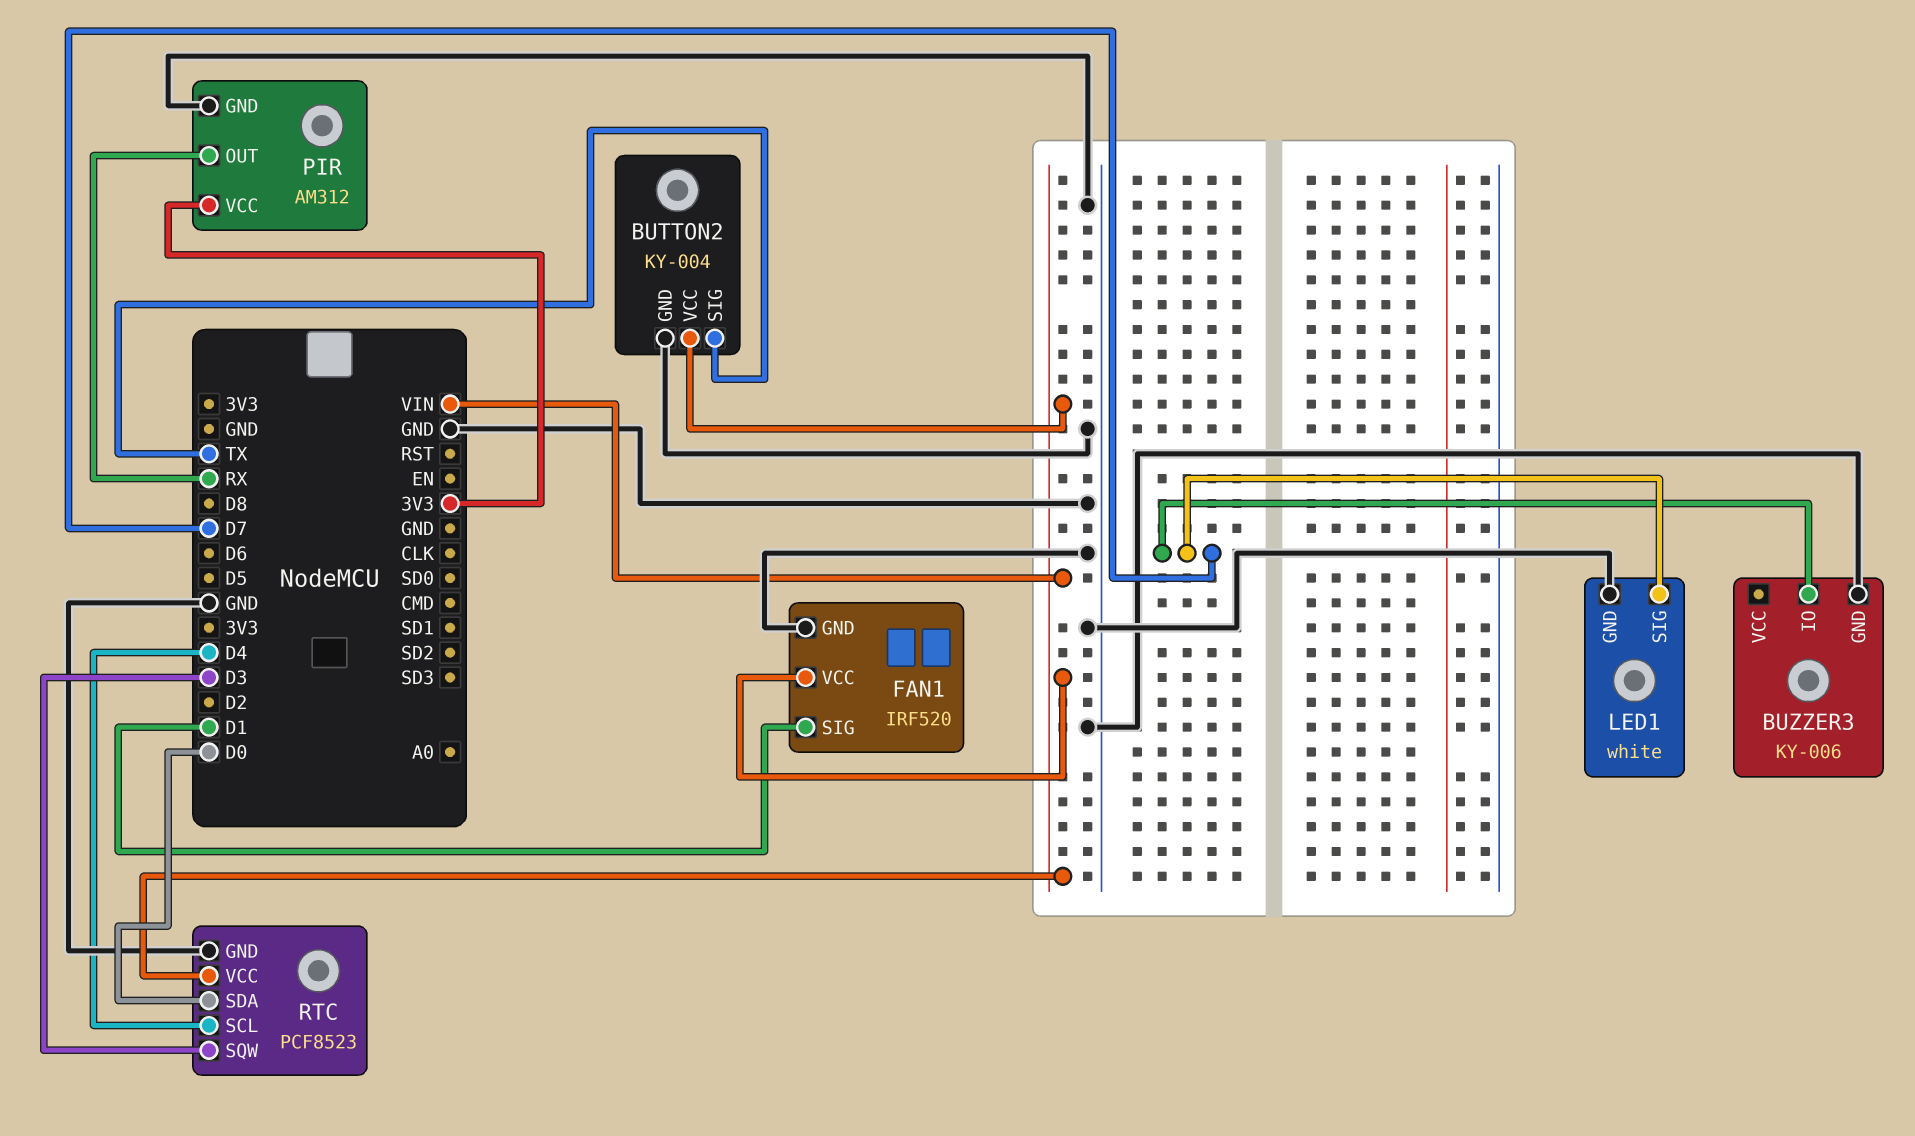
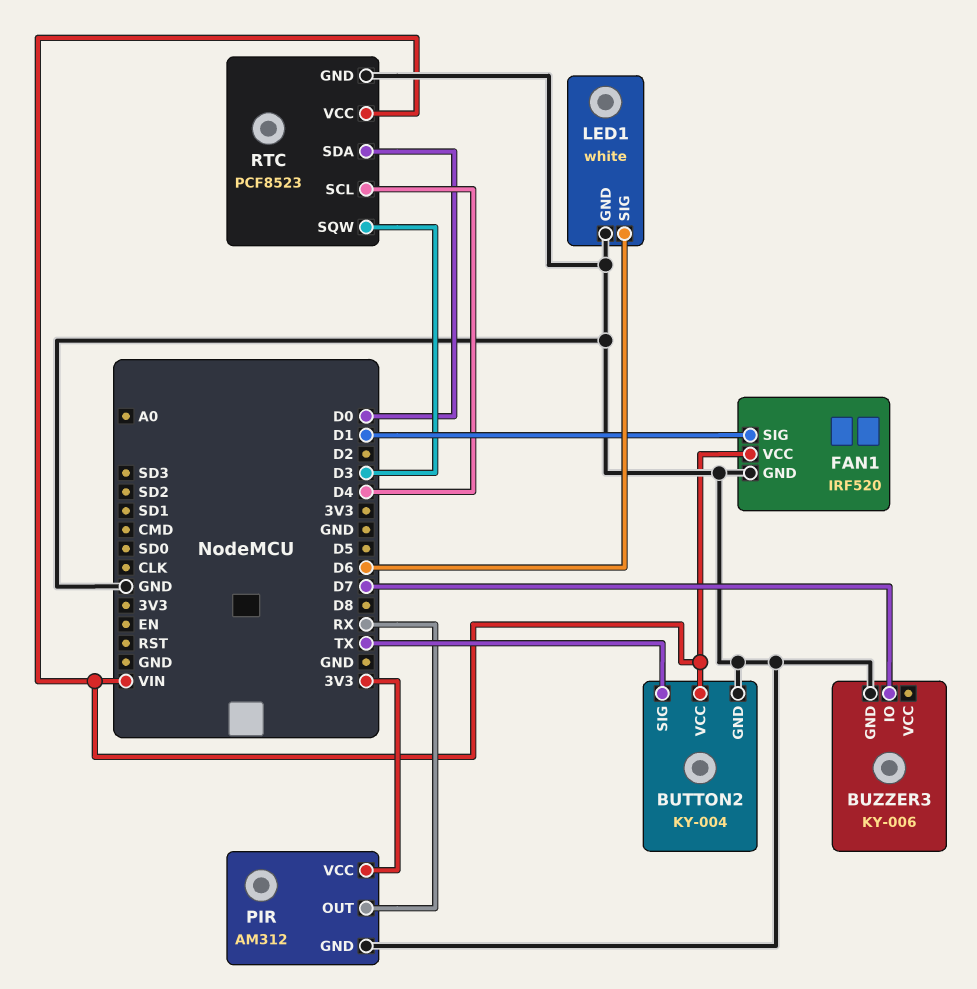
LED1 pin SIG: D7 -> D6

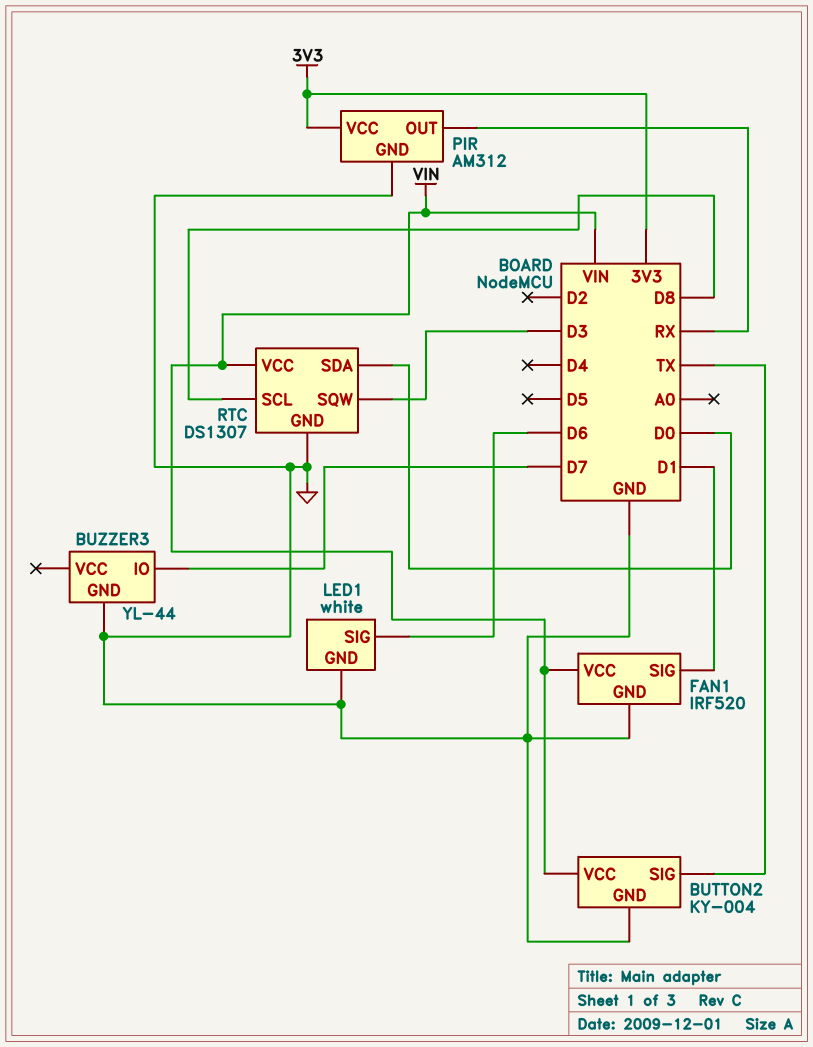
BUZZER3: KY-006 -> YL-44
RTC: PCF8523 -> DS1307
RTC pin SCL: D4 -> D8

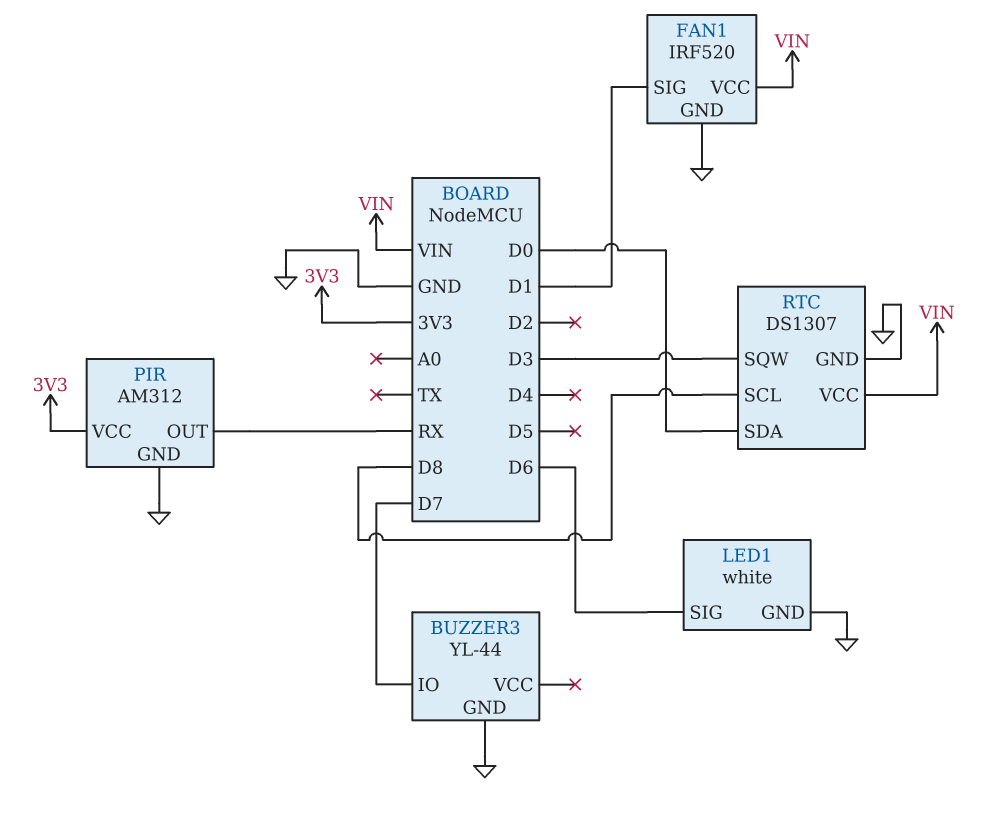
BUTTON2: KY-004 -> none
BUTTON2 pin GND: GND -> none
BUTTON2 pin SIG: TX -> none
BUTTON2 pin VCC: VIN -> none

